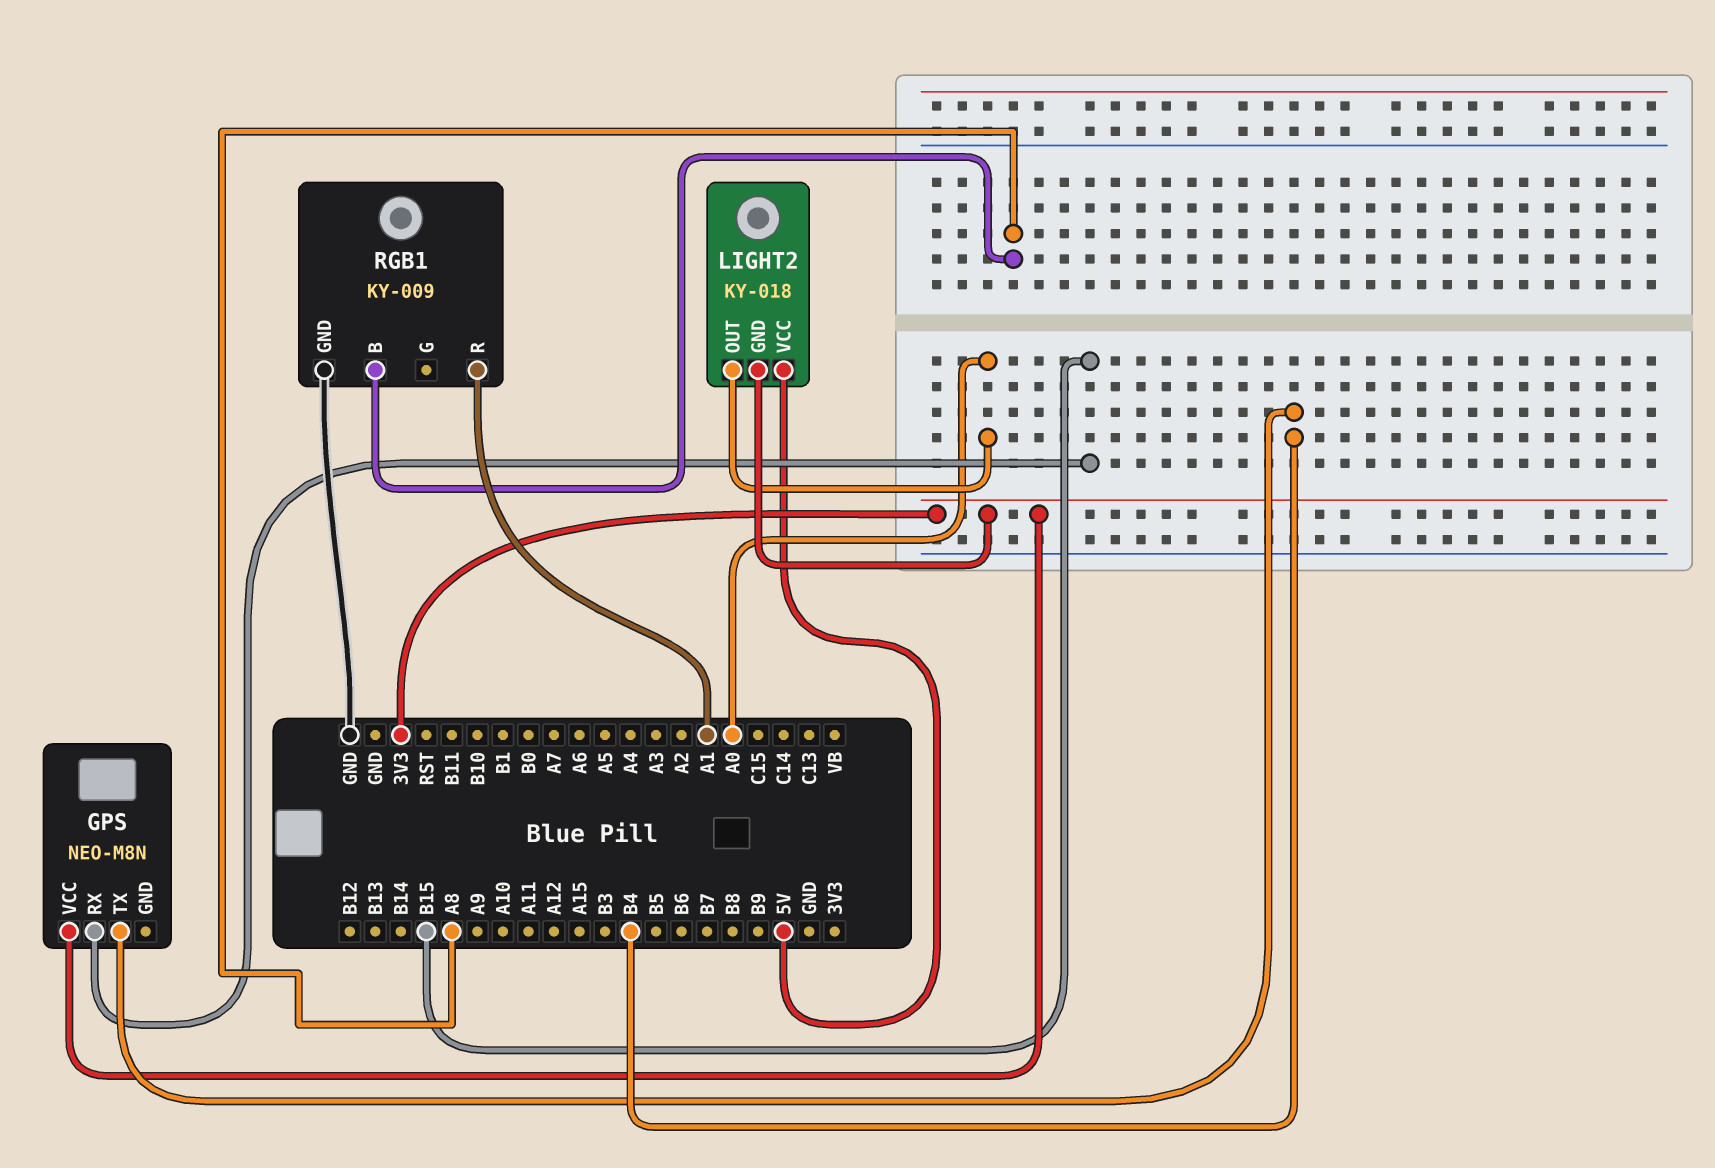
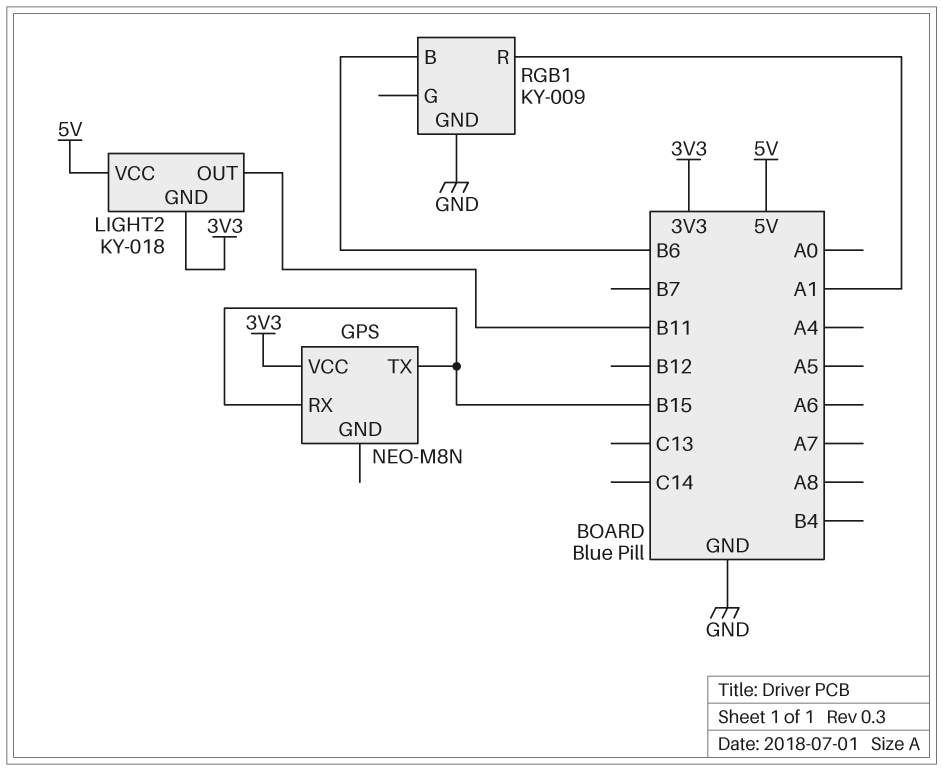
GPS pin TX: B4 -> B15
LIGHT2 pin OUT: A0 -> B11
RGB1 pin B: A8 -> B6

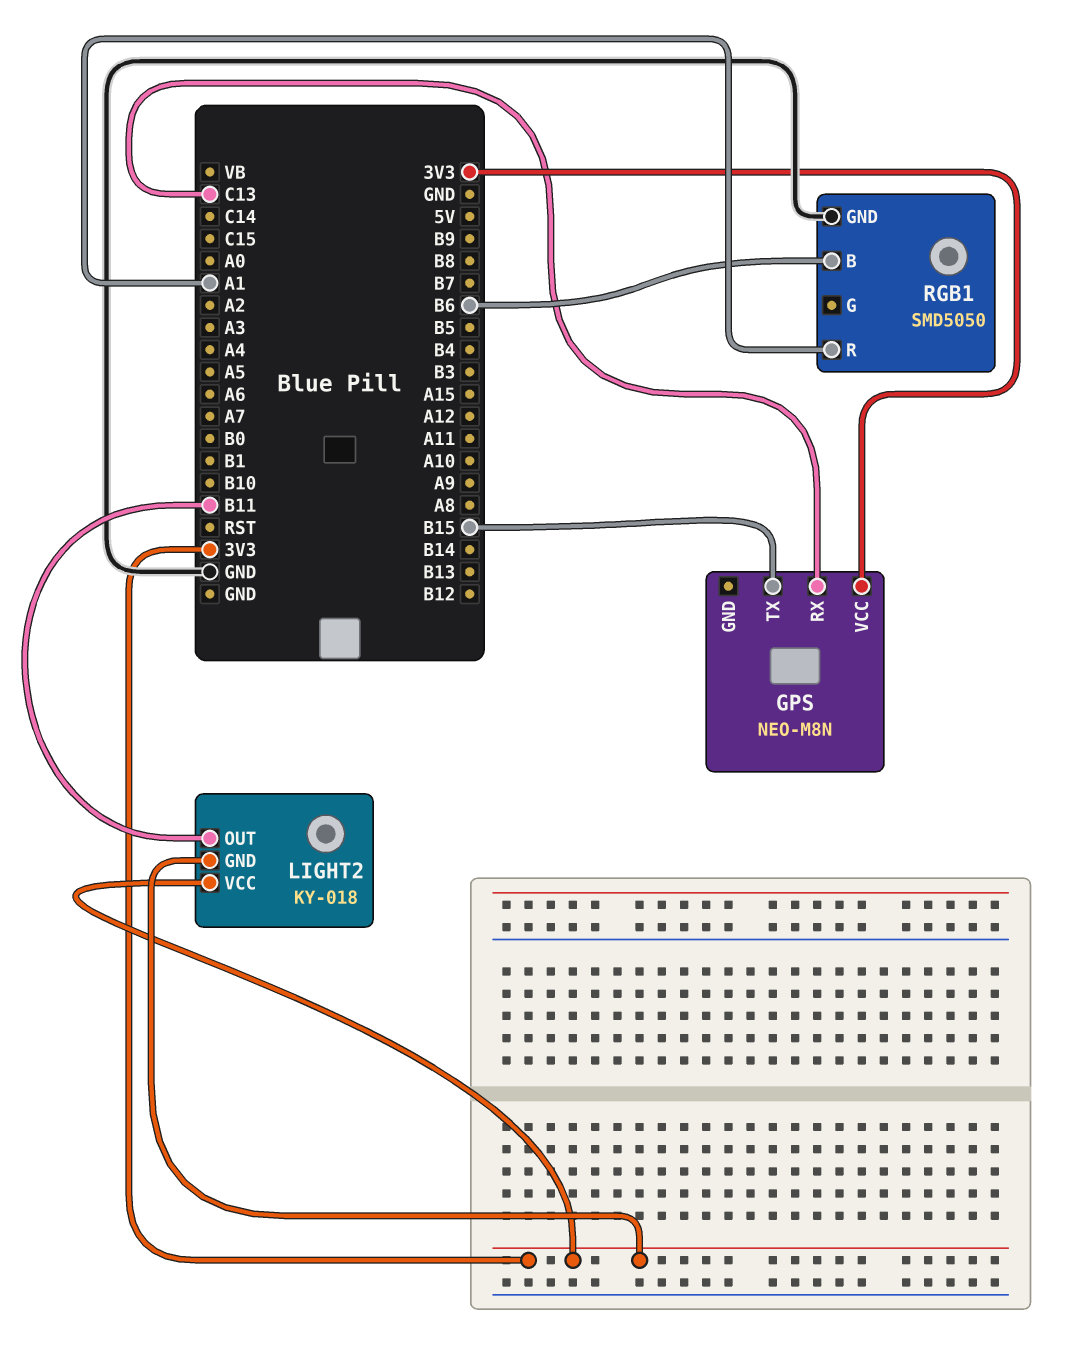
GPS pin RX: B15 -> C13
LIGHT2 pin VCC: 5V -> 3V3
RGB1: KY-009 -> SMD5050

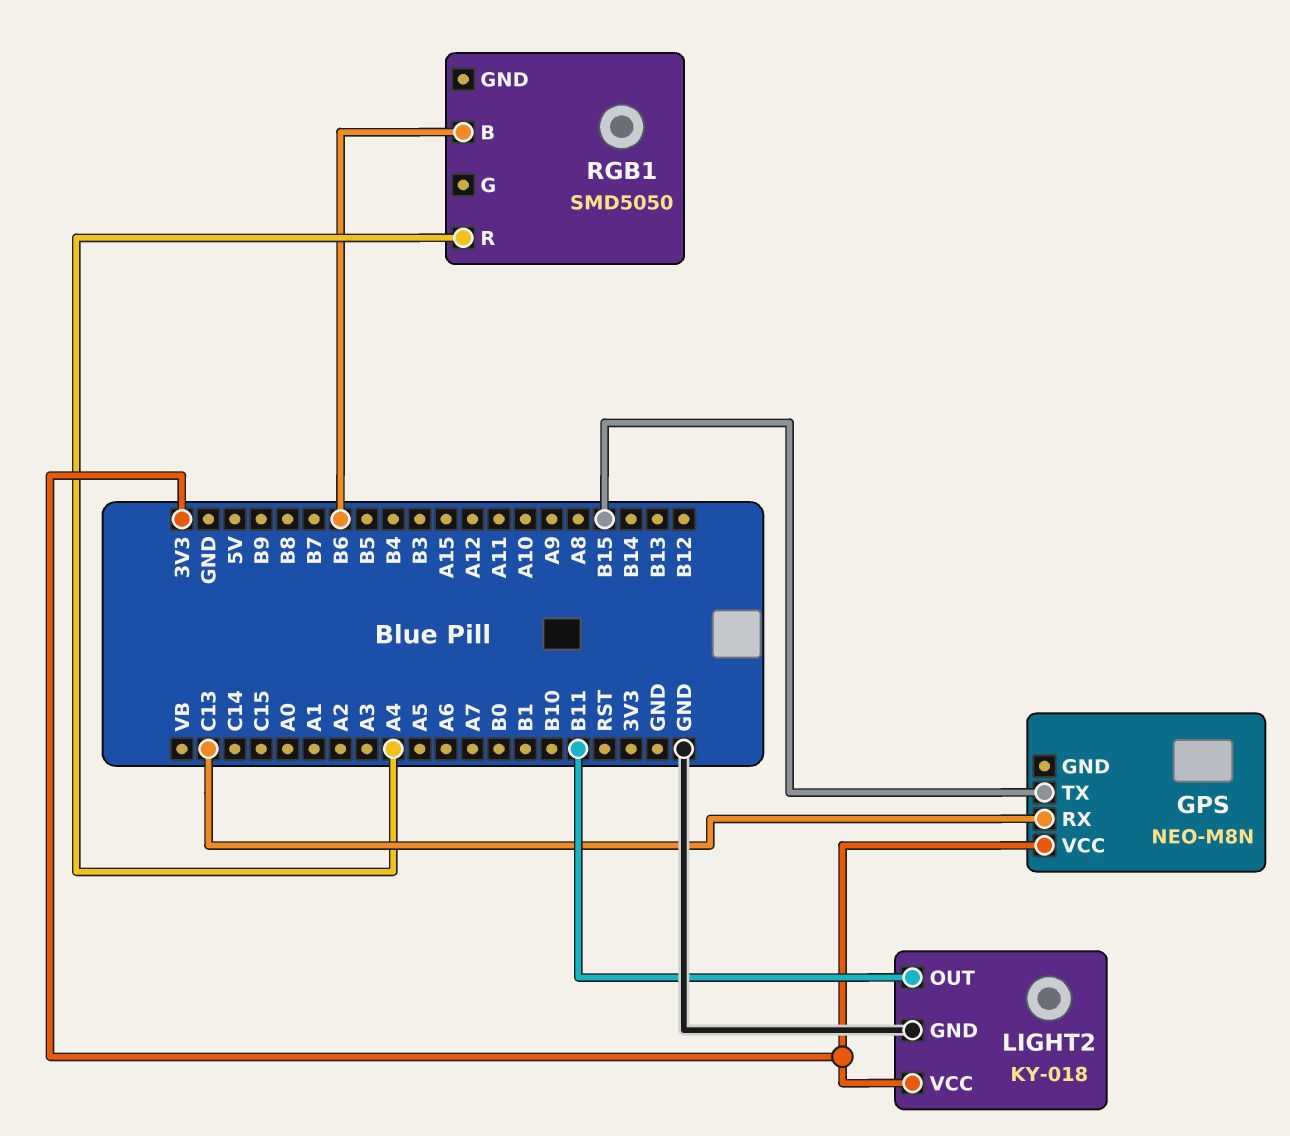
LIGHT2 pin GND: 3V3 -> GND
RGB1 pin GND: GND -> none
RGB1 pin R: A1 -> A4

